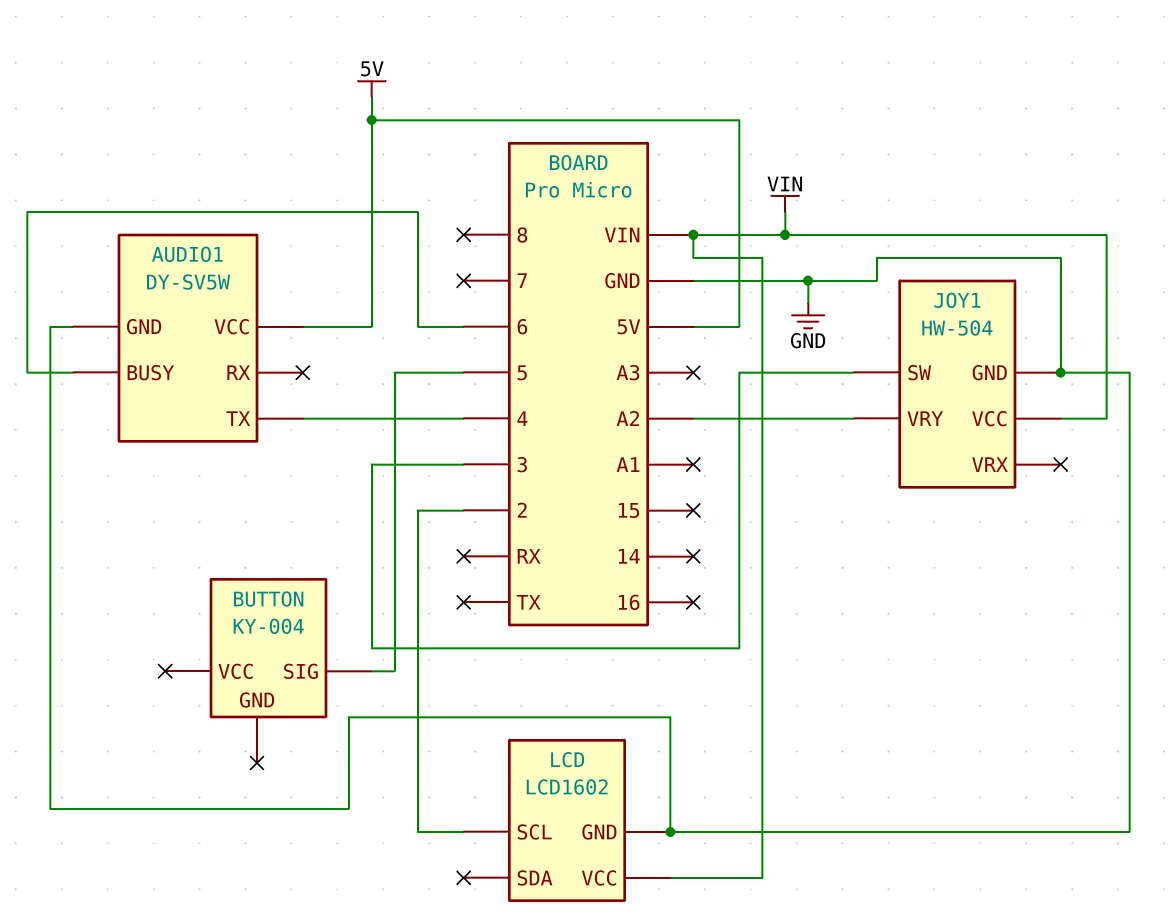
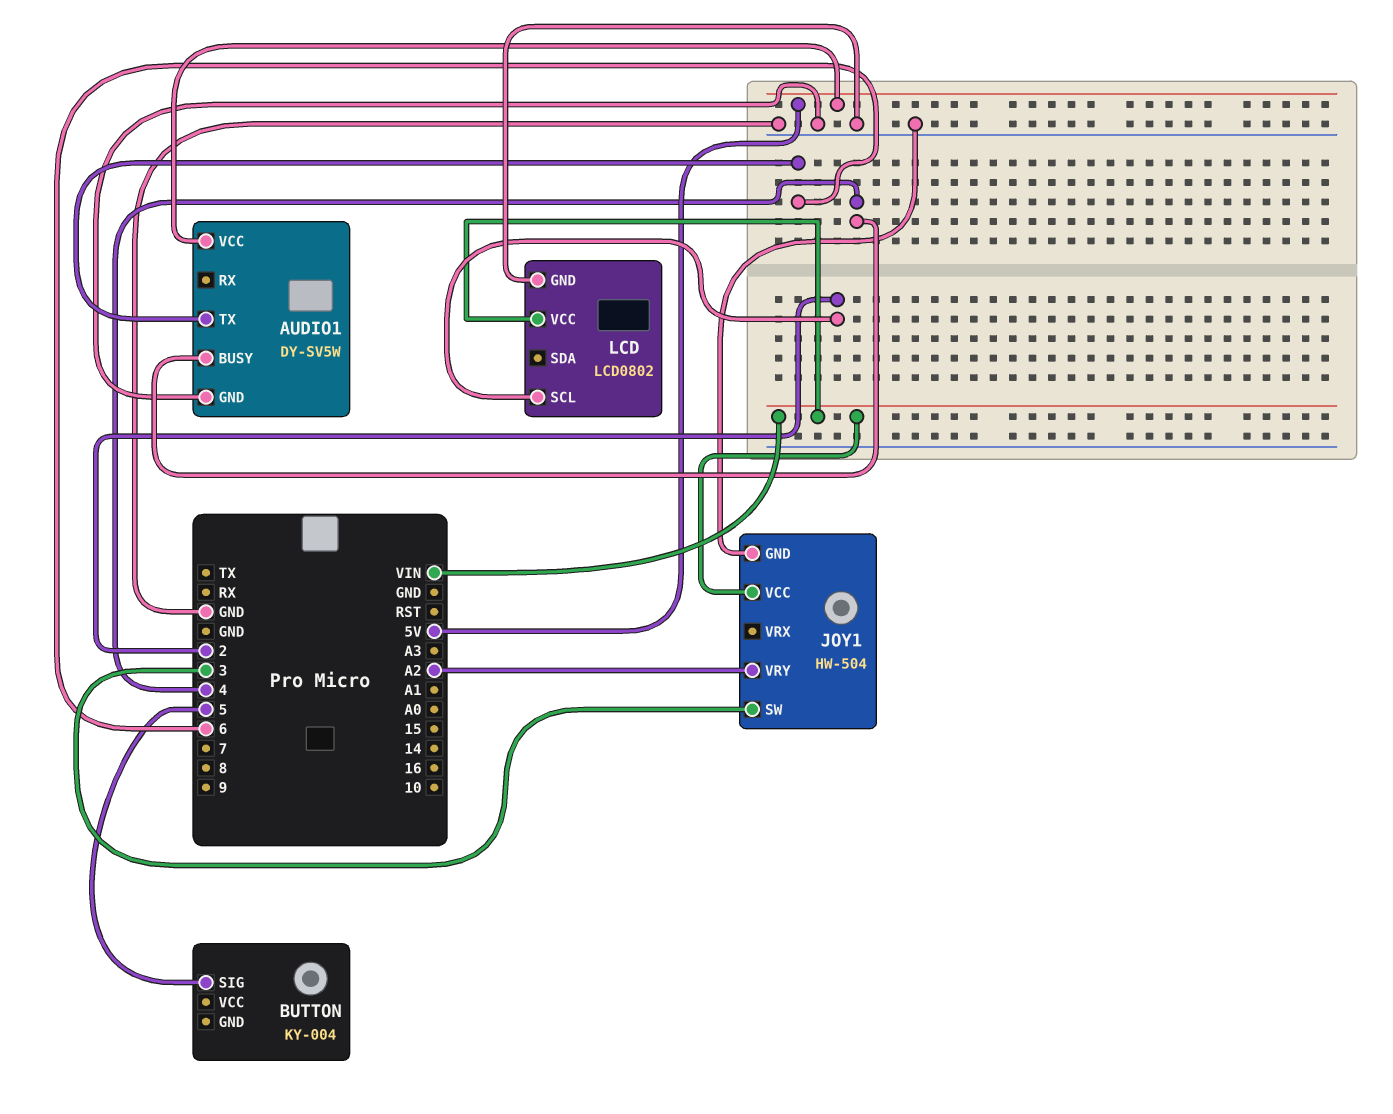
AUDIO1 pin BUSY: 6 -> 4
AUDIO1 pin TX: 4 -> 6
LCD: LCD1602 -> LCD0802

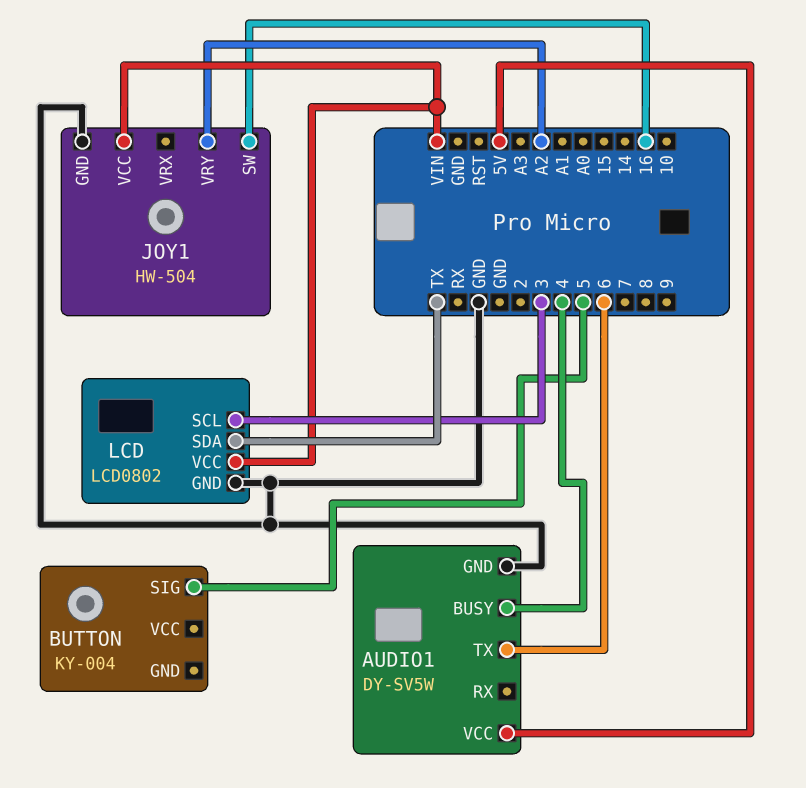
JOY1 pin SW: 3 -> 16
LCD pin SCL: 2 -> 3
LCD pin SDA: none -> TX

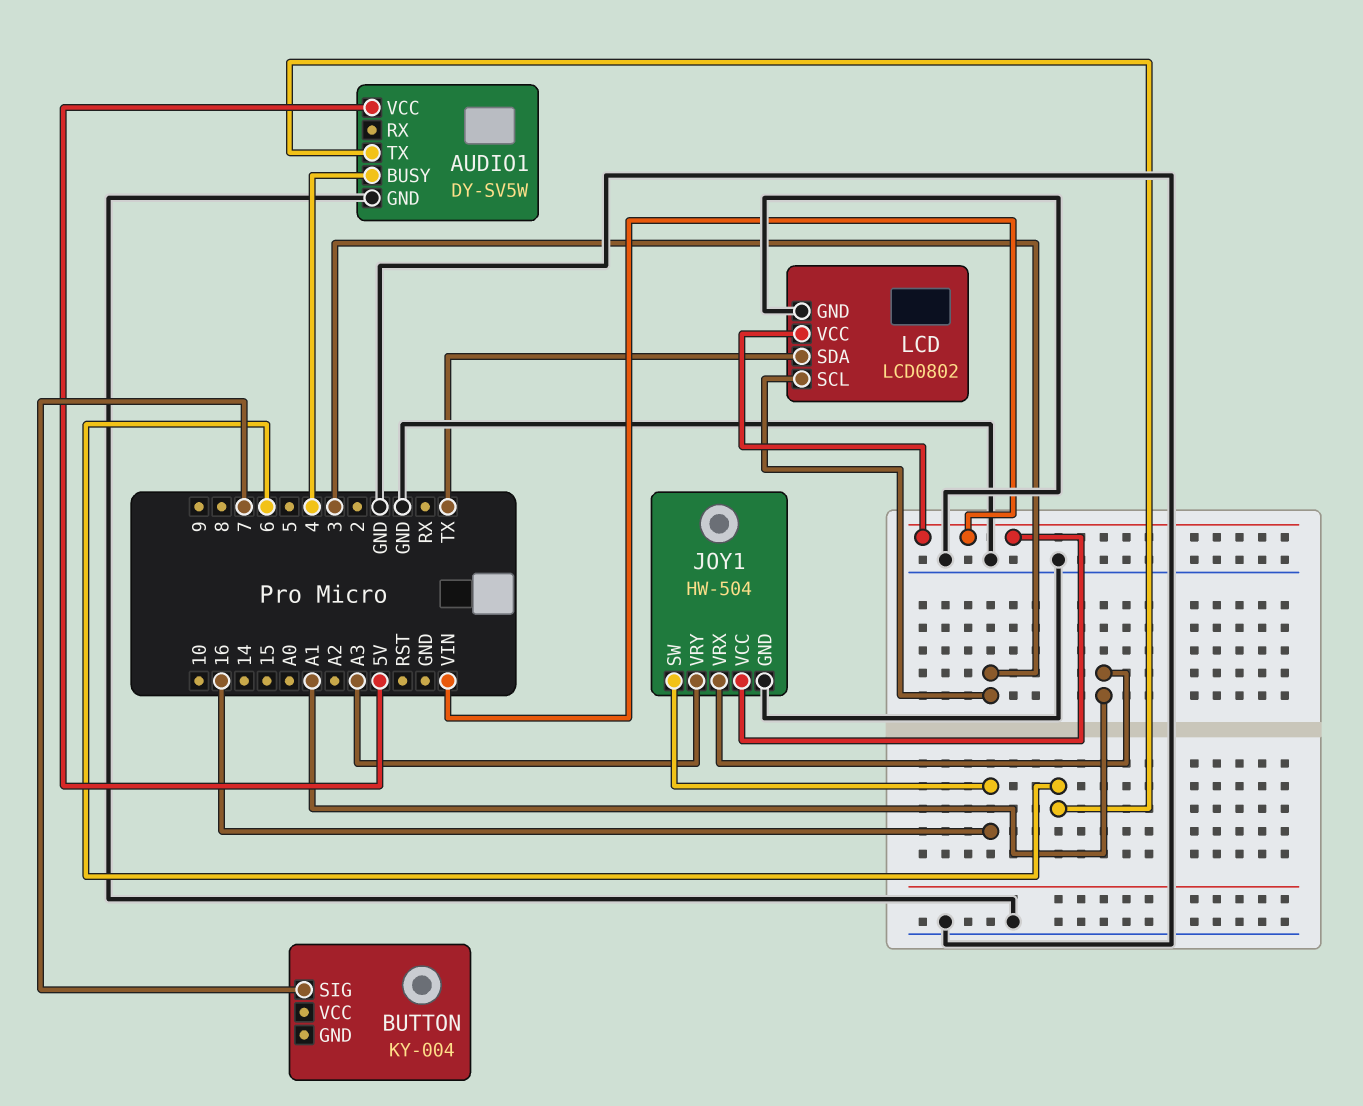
BUTTON pin SIG: 5 -> 7
JOY1 pin VRX: none -> A1
JOY1 pin VRY: A2 -> A3

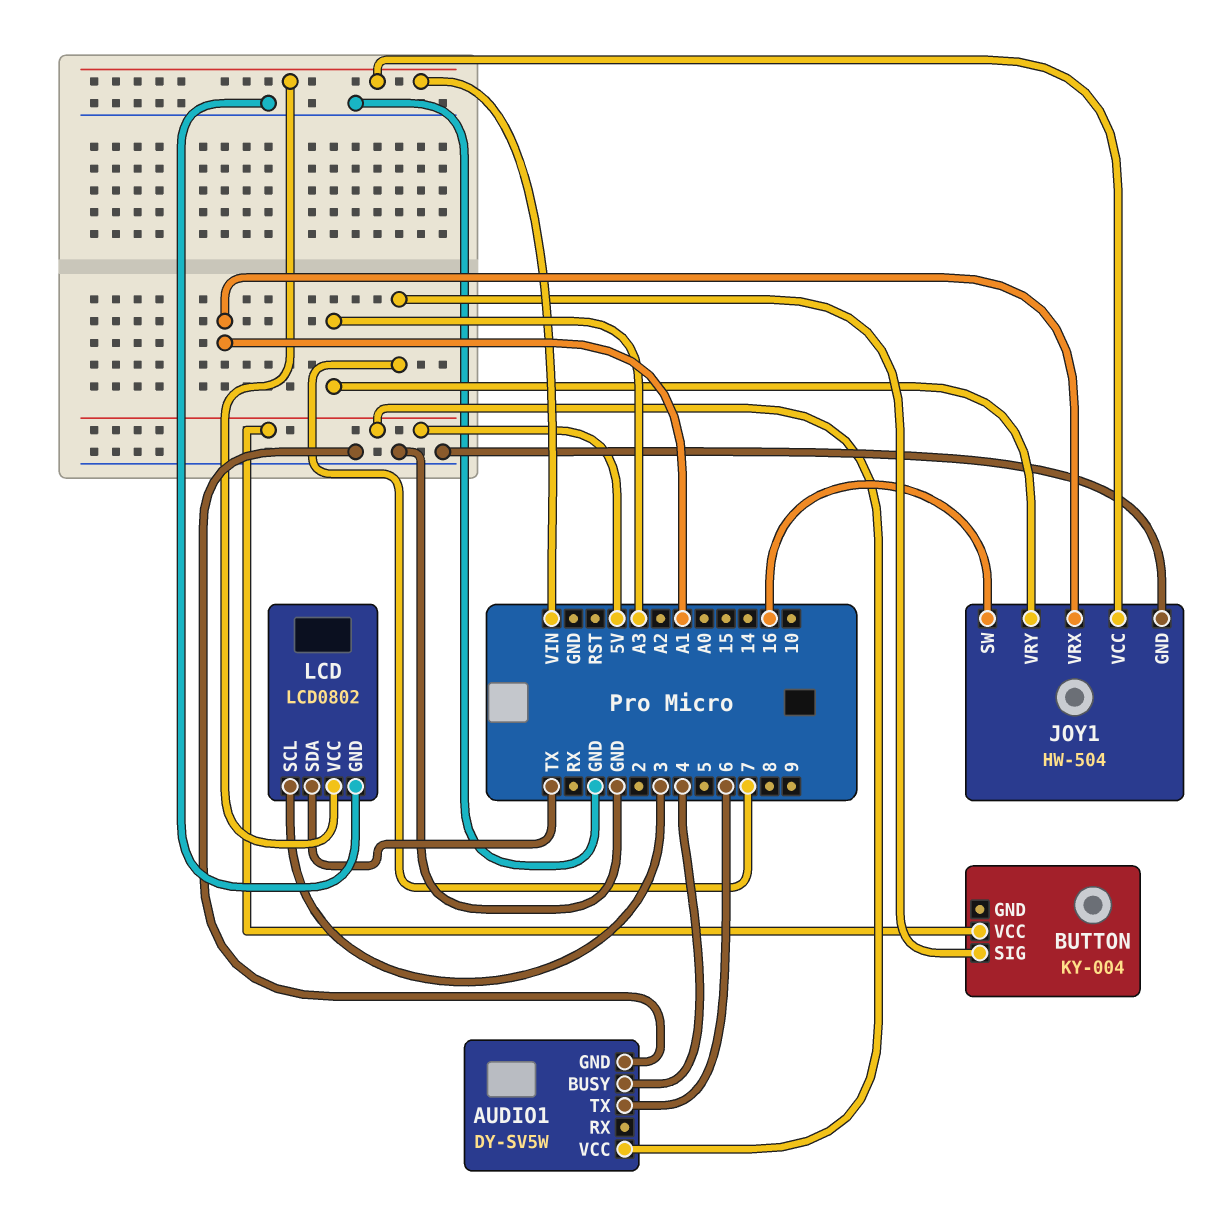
BUTTON pin VCC: none -> 5V

